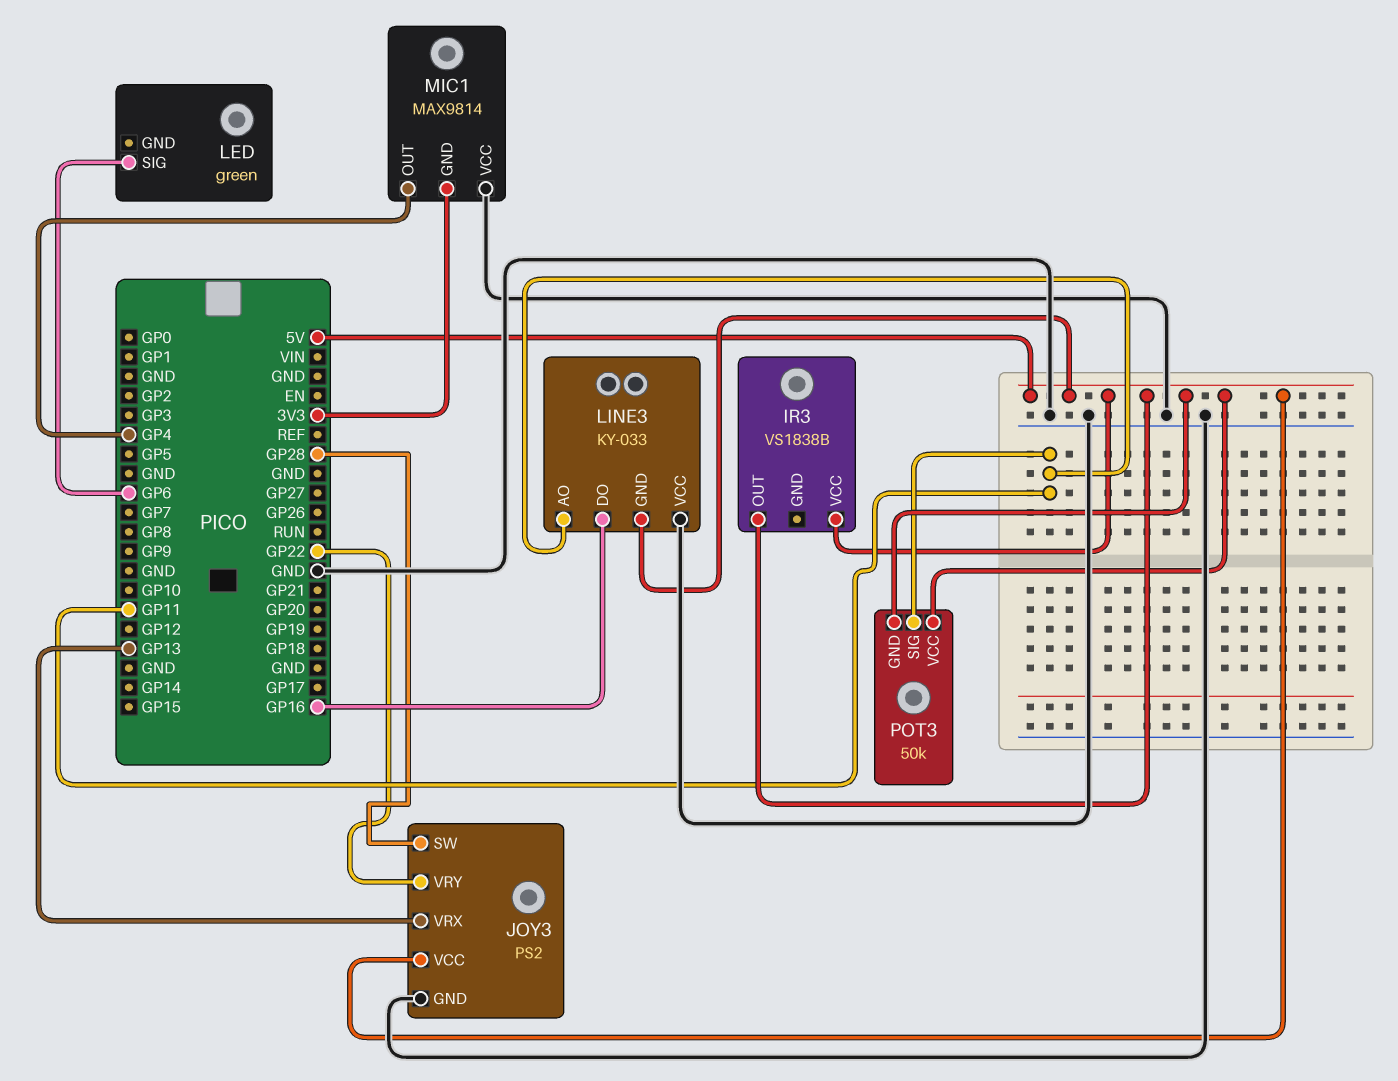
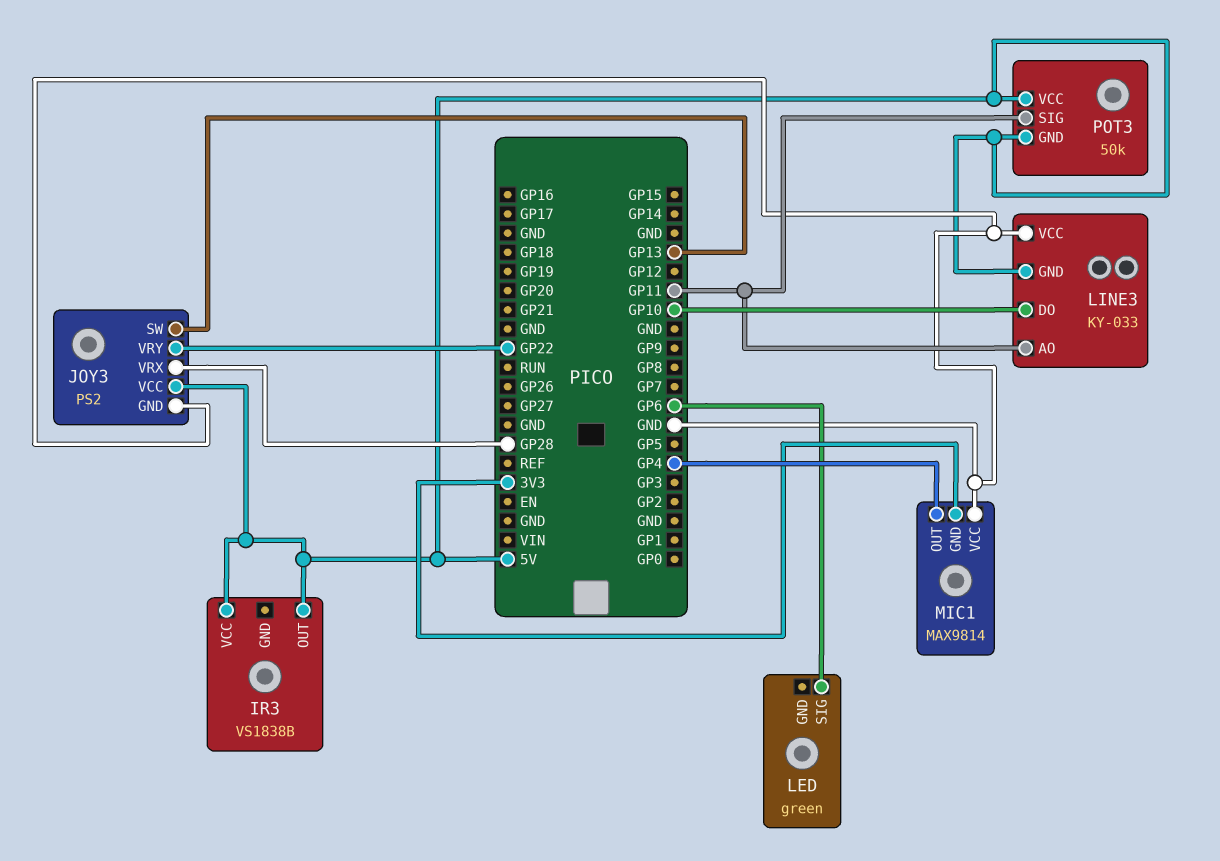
JOY3 pin SW: GP28 -> GP13
JOY3 pin VRX: GP13 -> GP28
LINE3 pin DO: GP16 -> GP10

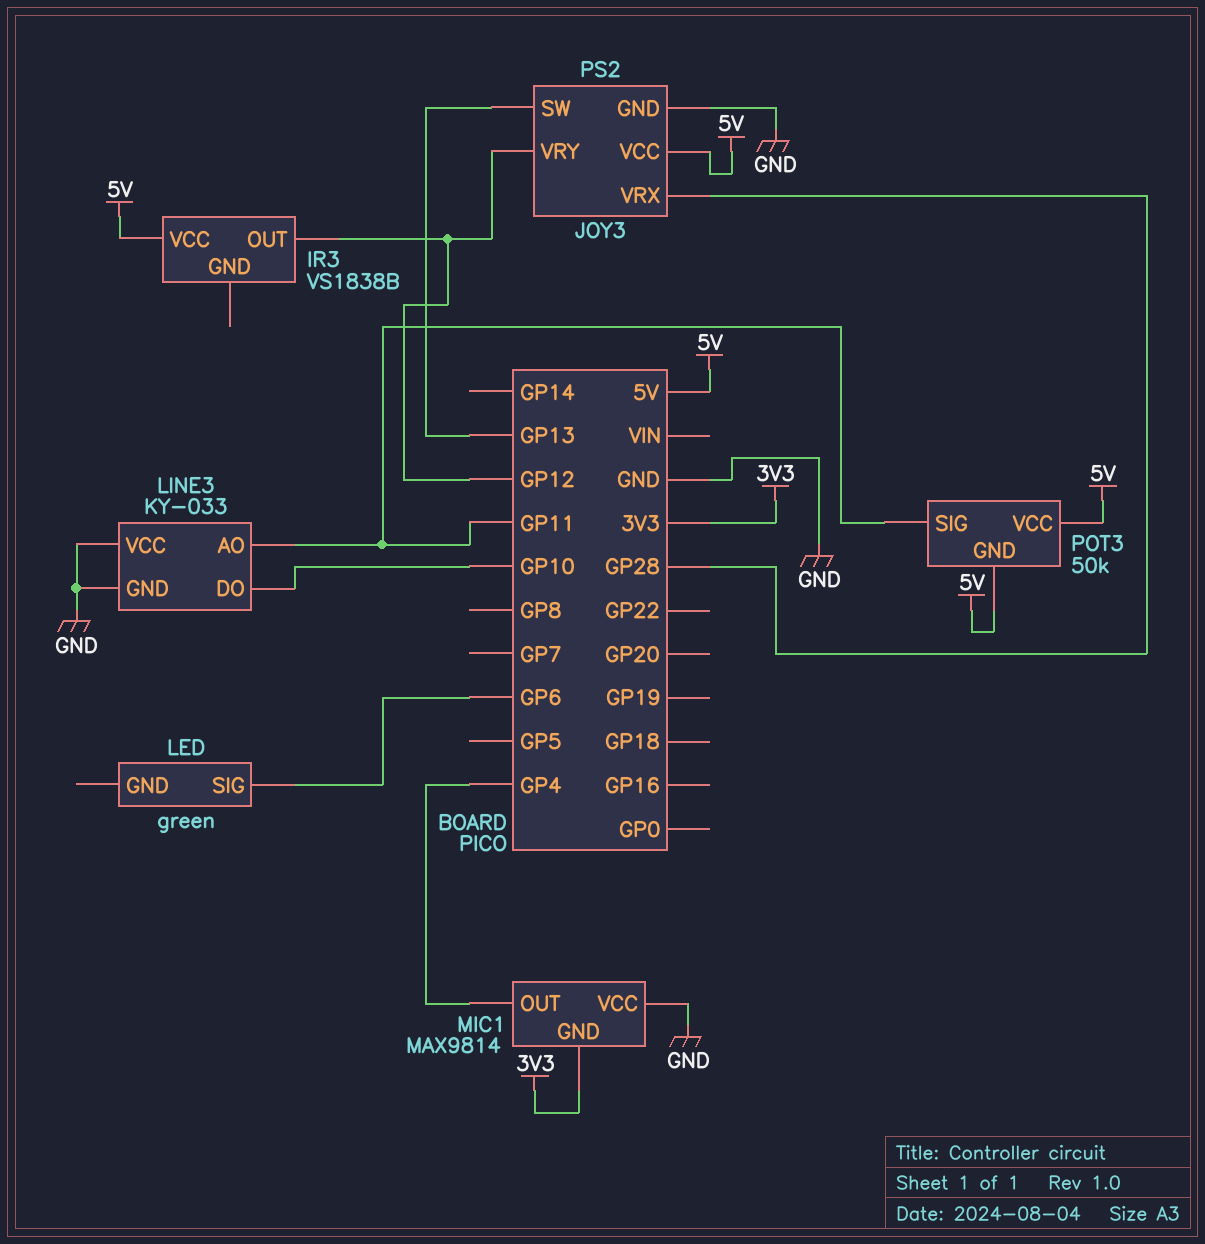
IR3 pin OUT: 5V -> GP12
JOY3 pin VRY: GP22 -> GP12
LINE3 pin GND: 5V -> GND

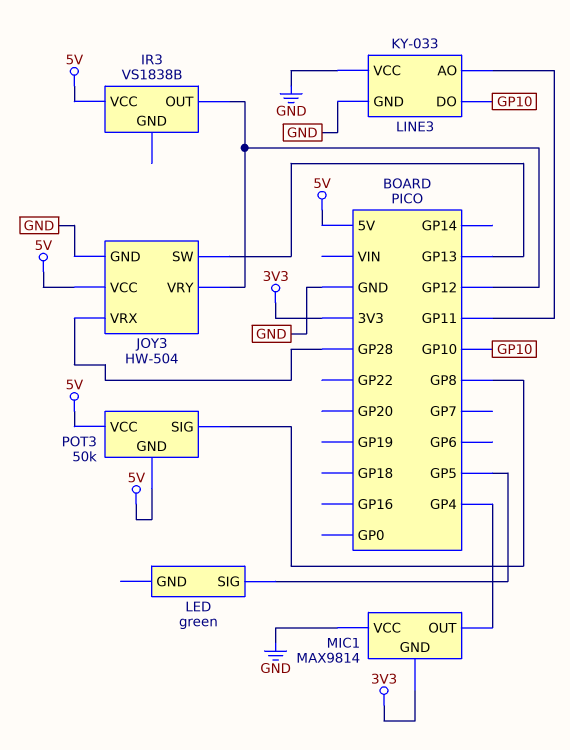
JOY3: PS2 -> HW-504
LED pin SIG: GP6 -> GP5
POT3 pin SIG: GP11 -> GP8

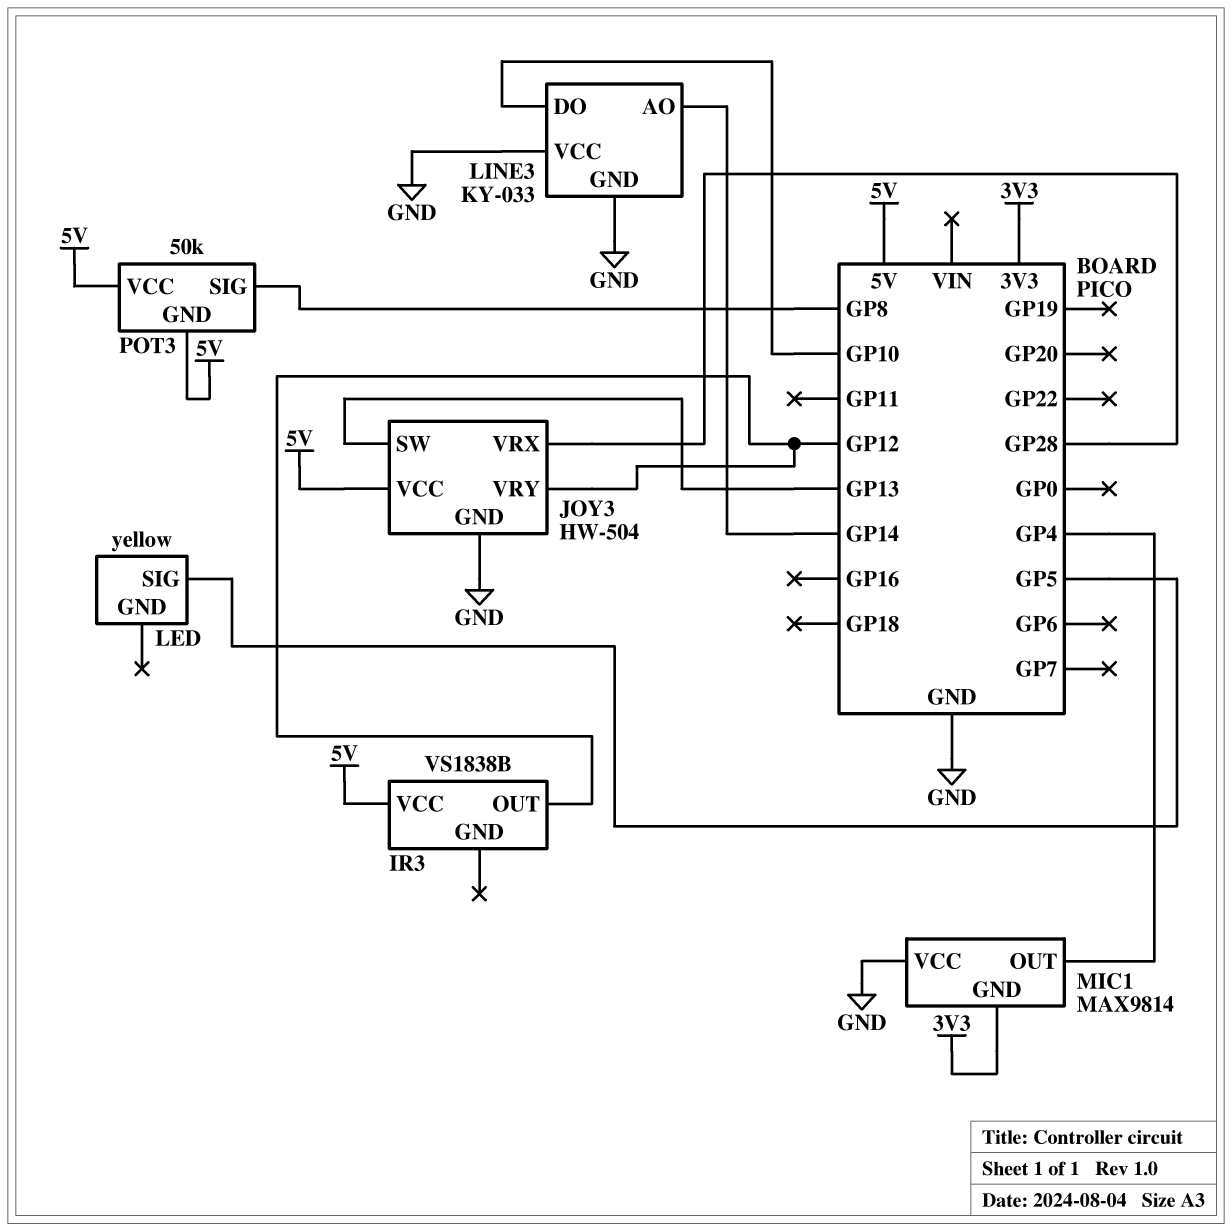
LED: green -> yellow
LINE3 pin AO: GP11 -> GP14

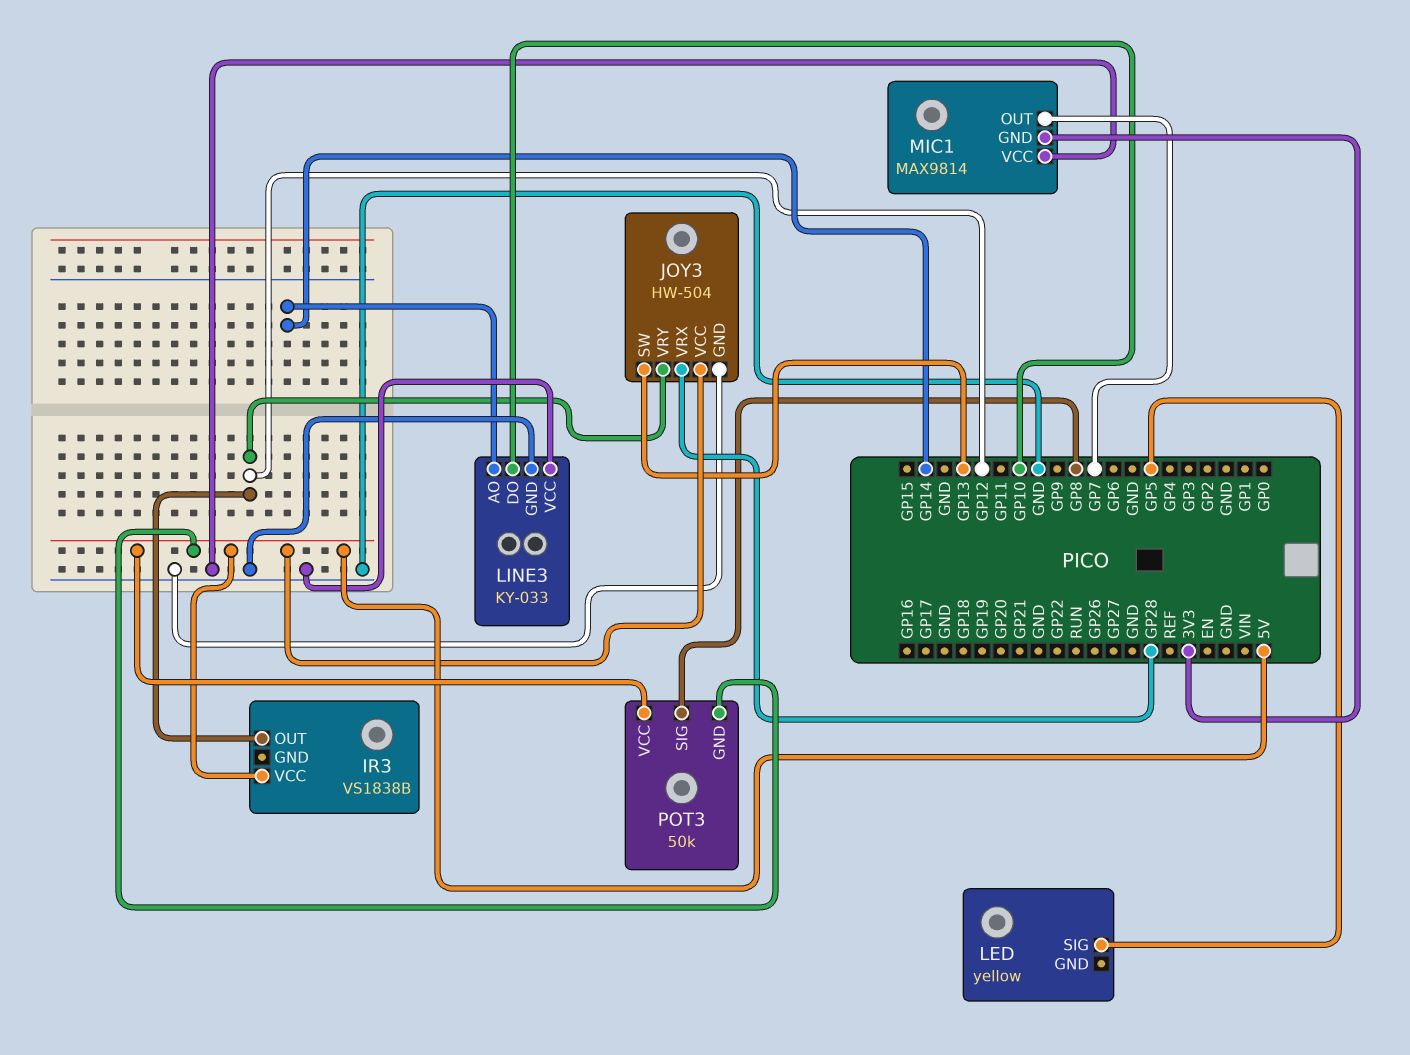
MIC1 pin OUT: GP4 -> GP7

